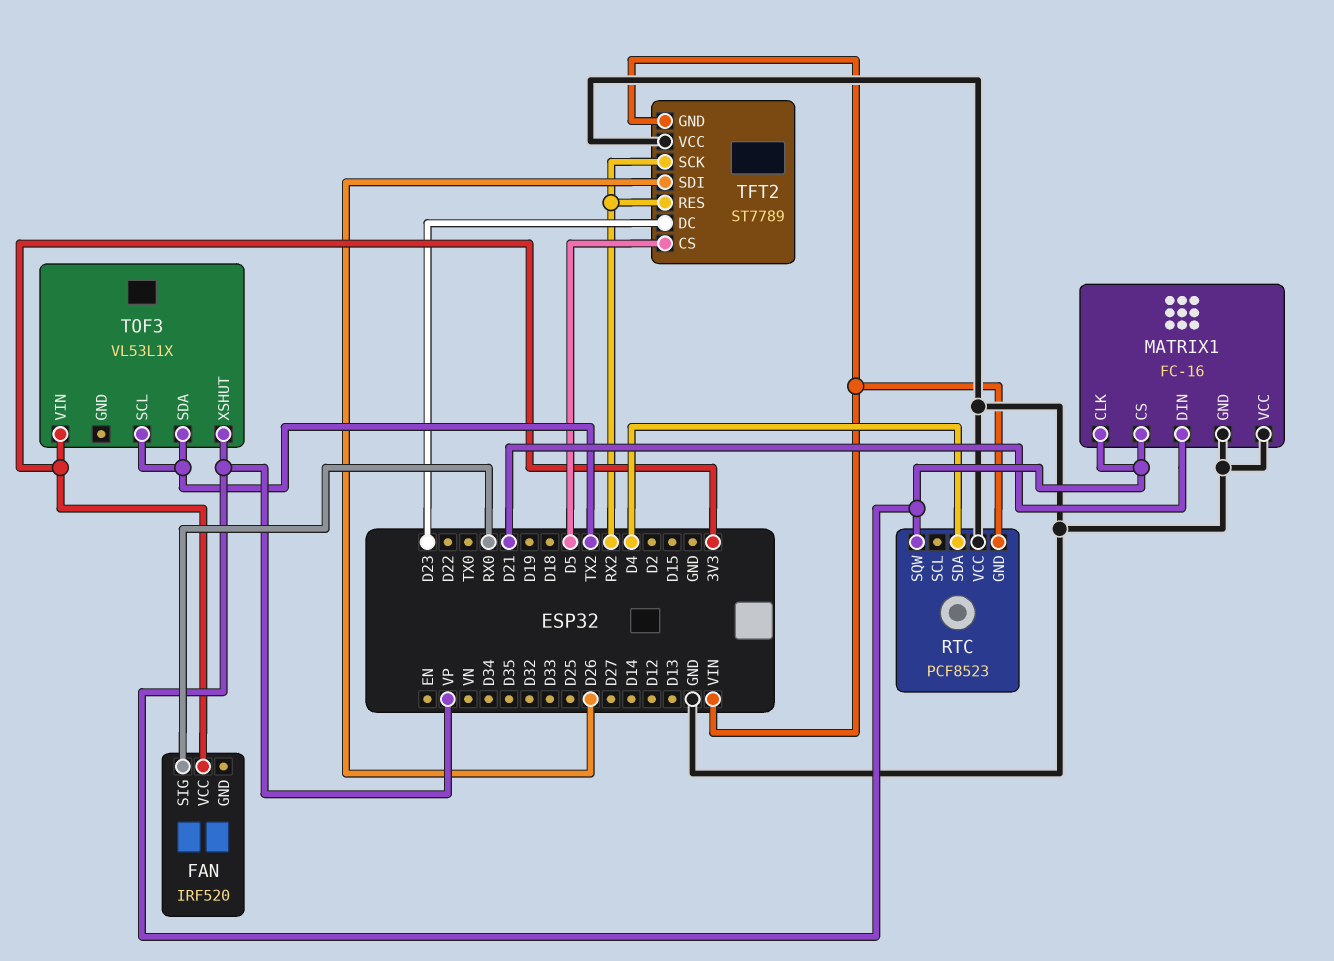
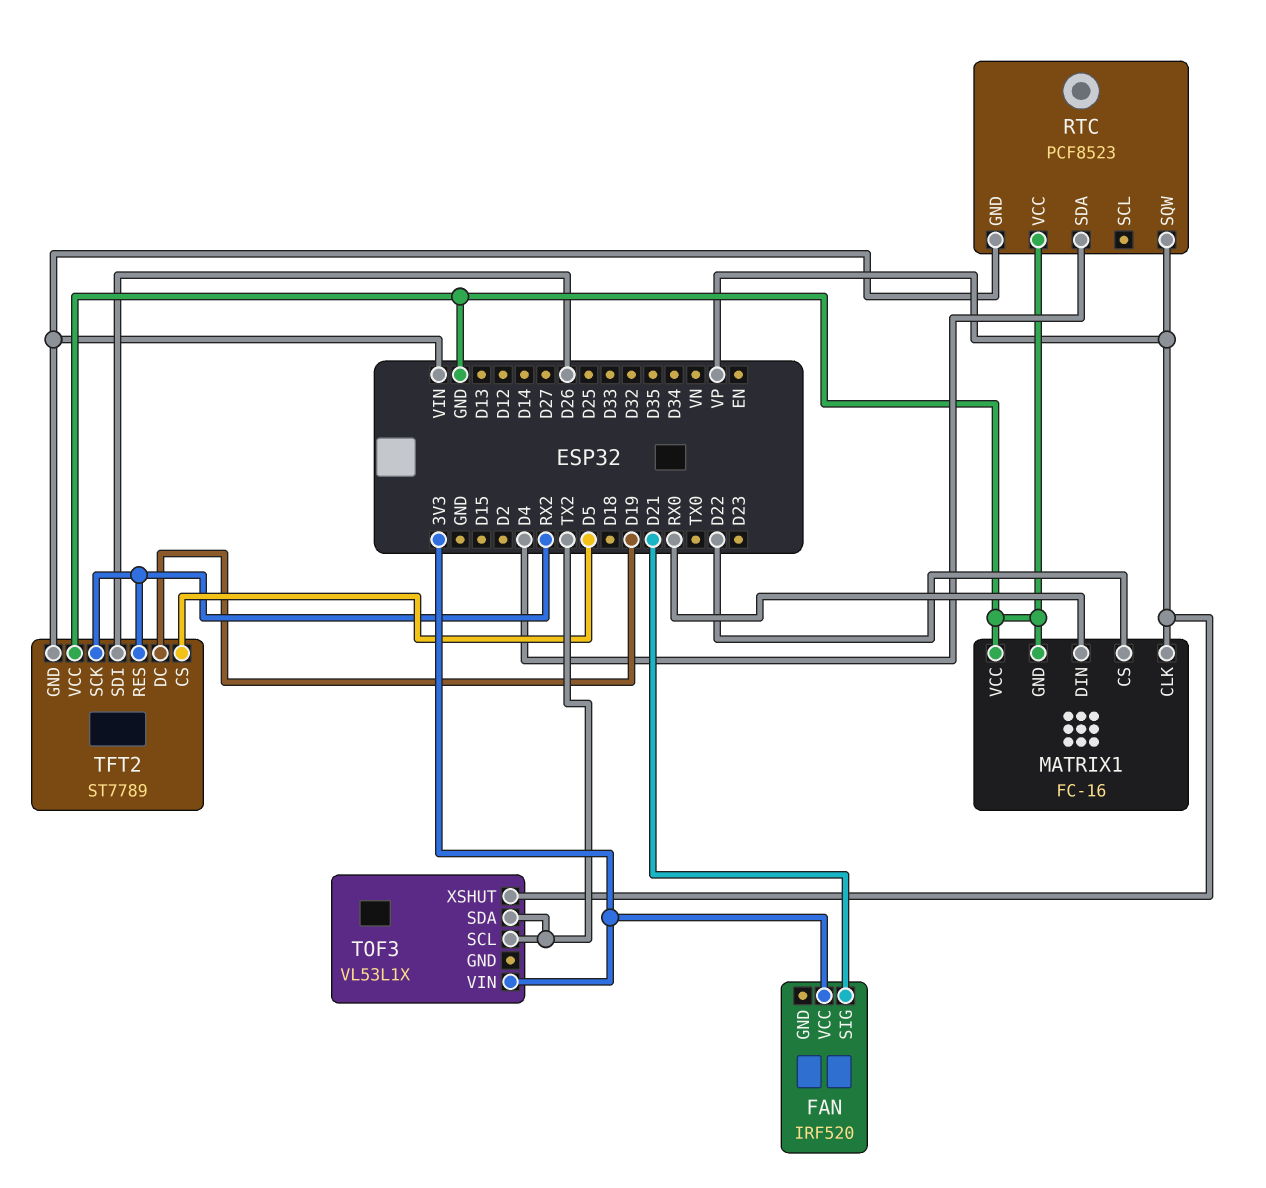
FAN pin SIG: RX0 -> D21
MATRIX1 pin CS: VP -> D22
MATRIX1 pin DIN: D21 -> RX0
TFT2 pin DC: D23 -> D19

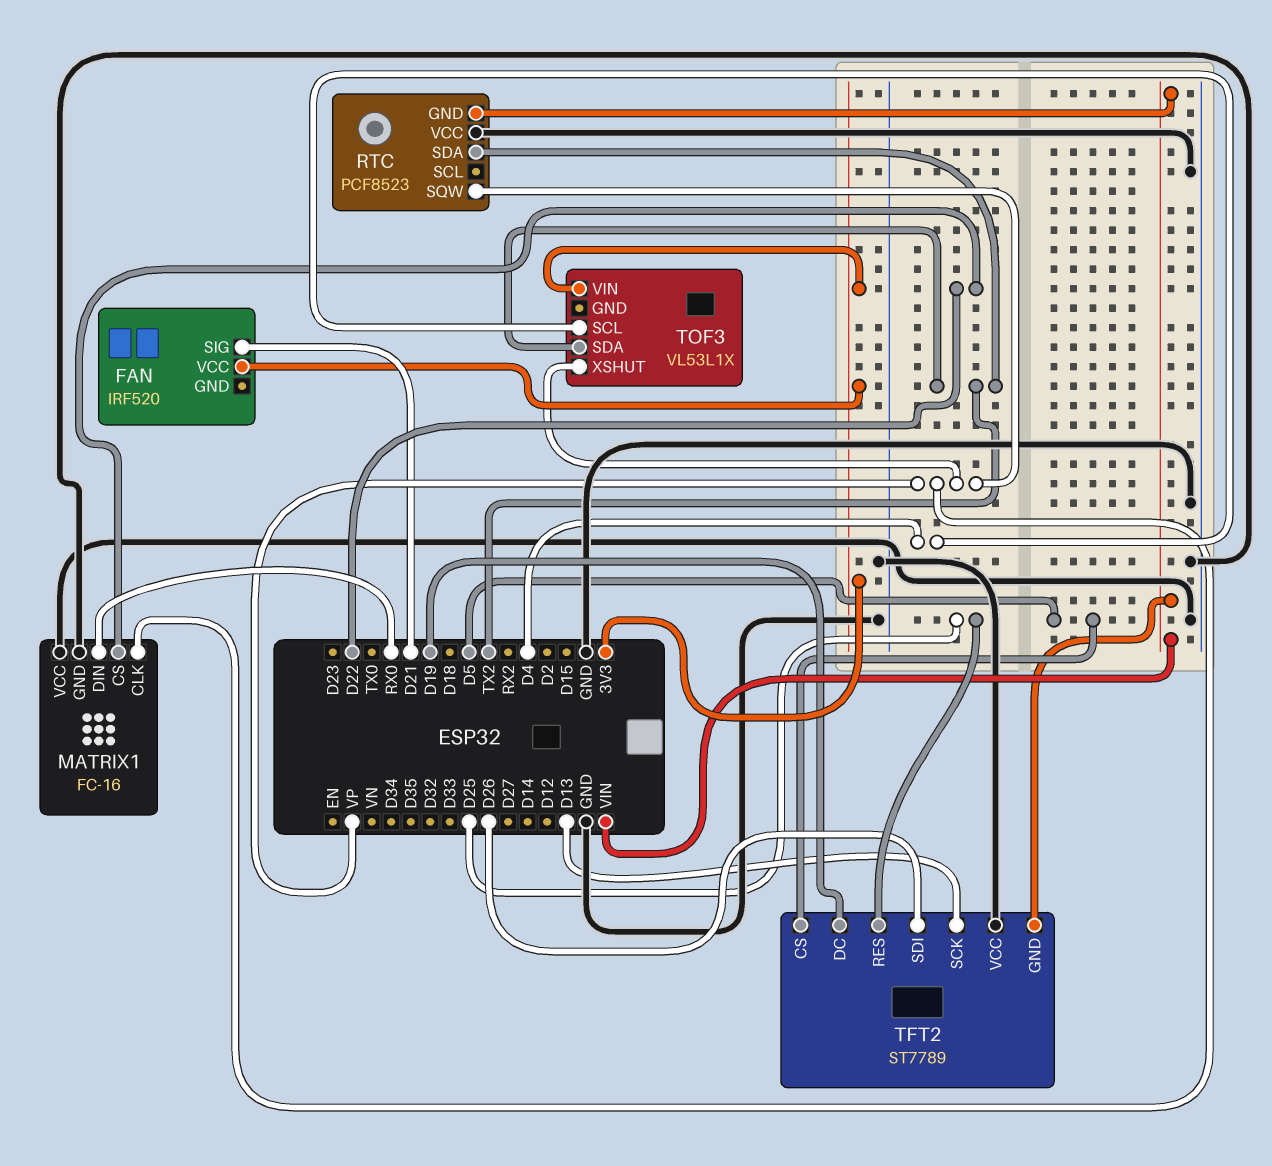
RTC pin SDA: D4 -> TX2
TFT2 pin RES: RX2 -> D25
TFT2 pin SCK: RX2 -> D13
TOF3 pin SCL: TX2 -> D4

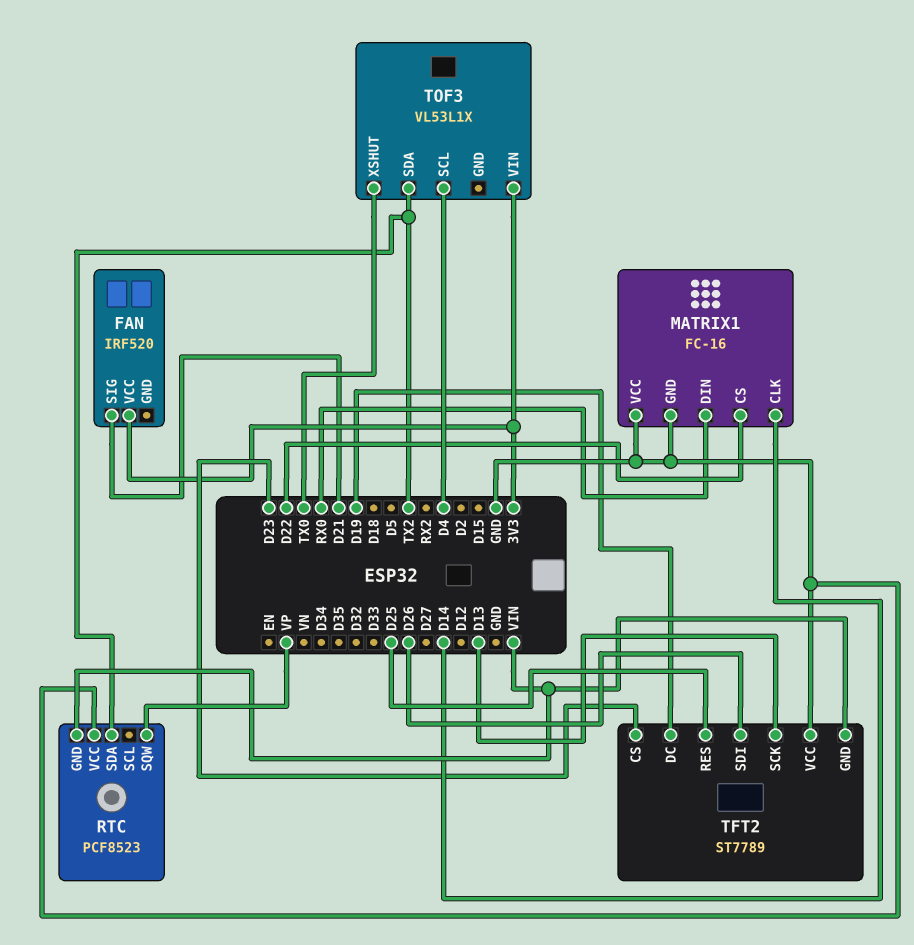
MATRIX1 pin CLK: VP -> D14
TFT2 pin CS: D5 -> D23
TOF3 pin XSHUT: VP -> TX0

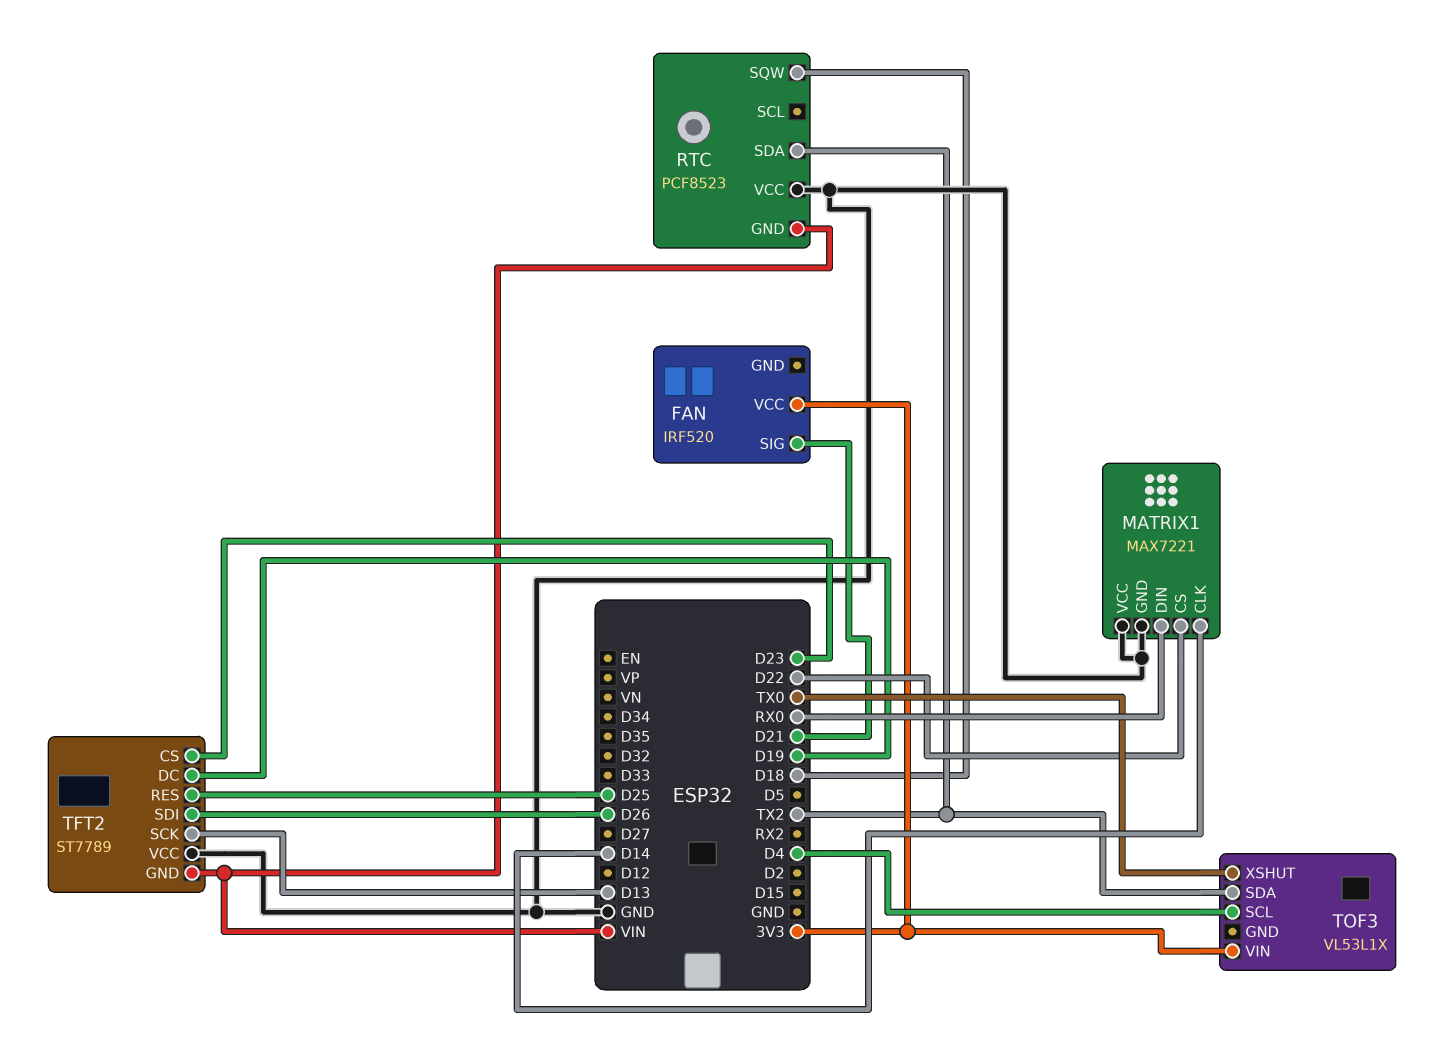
MATRIX1: FC-16 -> MAX7221
RTC pin SQW: VP -> D18

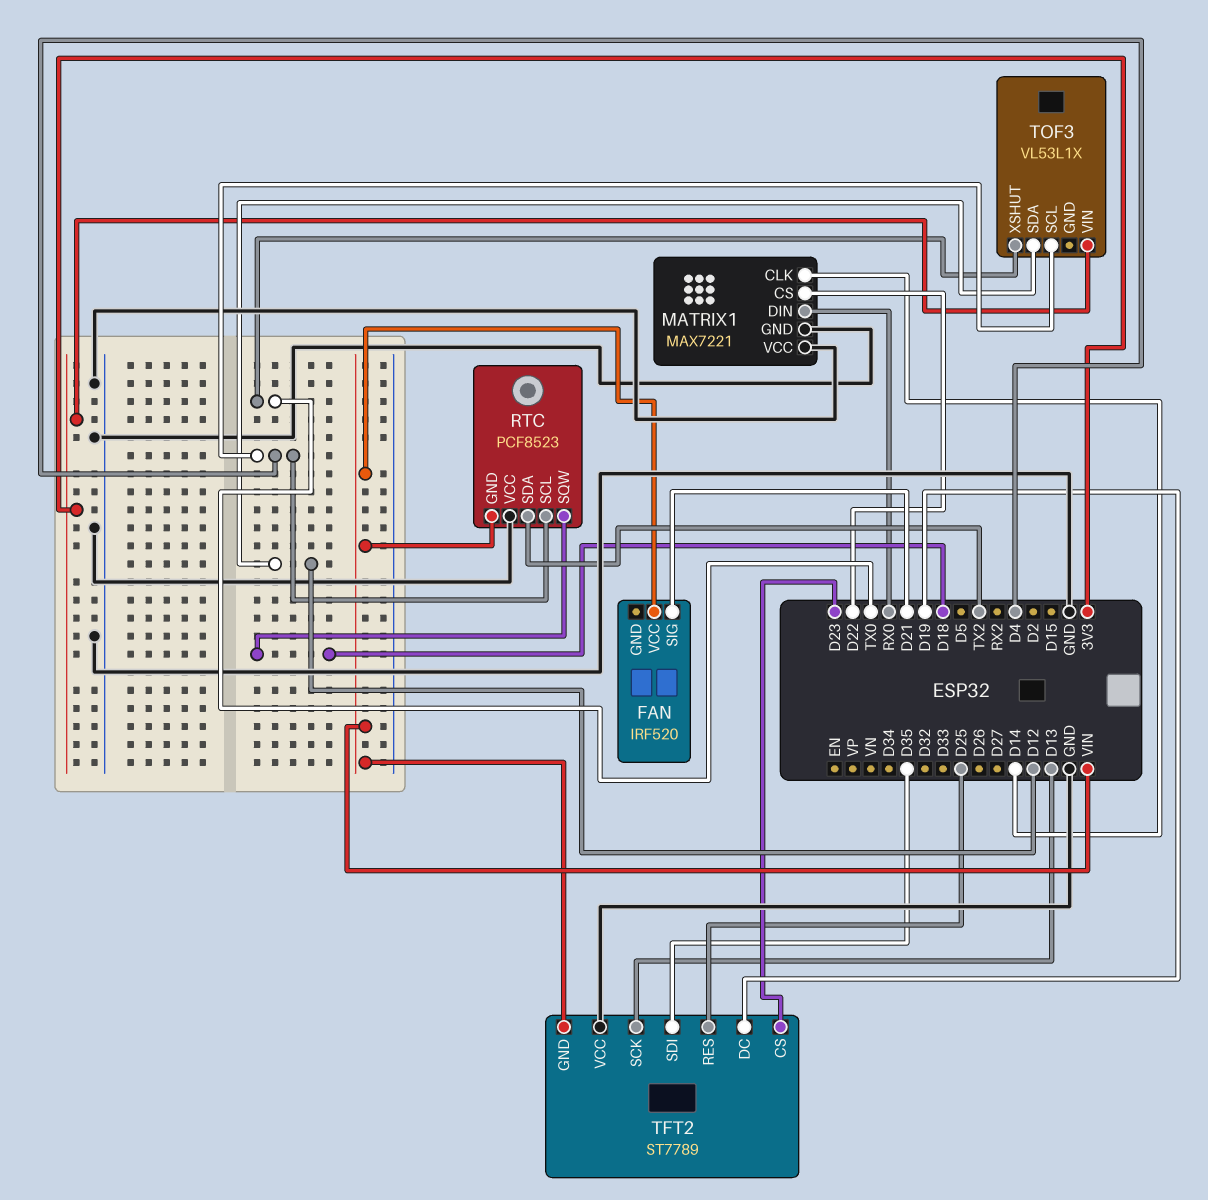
FAN pin VCC: 3V3 -> VIN
RTC pin SCL: none -> D4
TFT2 pin SDI: D26 -> D35
TOF3 pin SDA: TX2 -> D12

